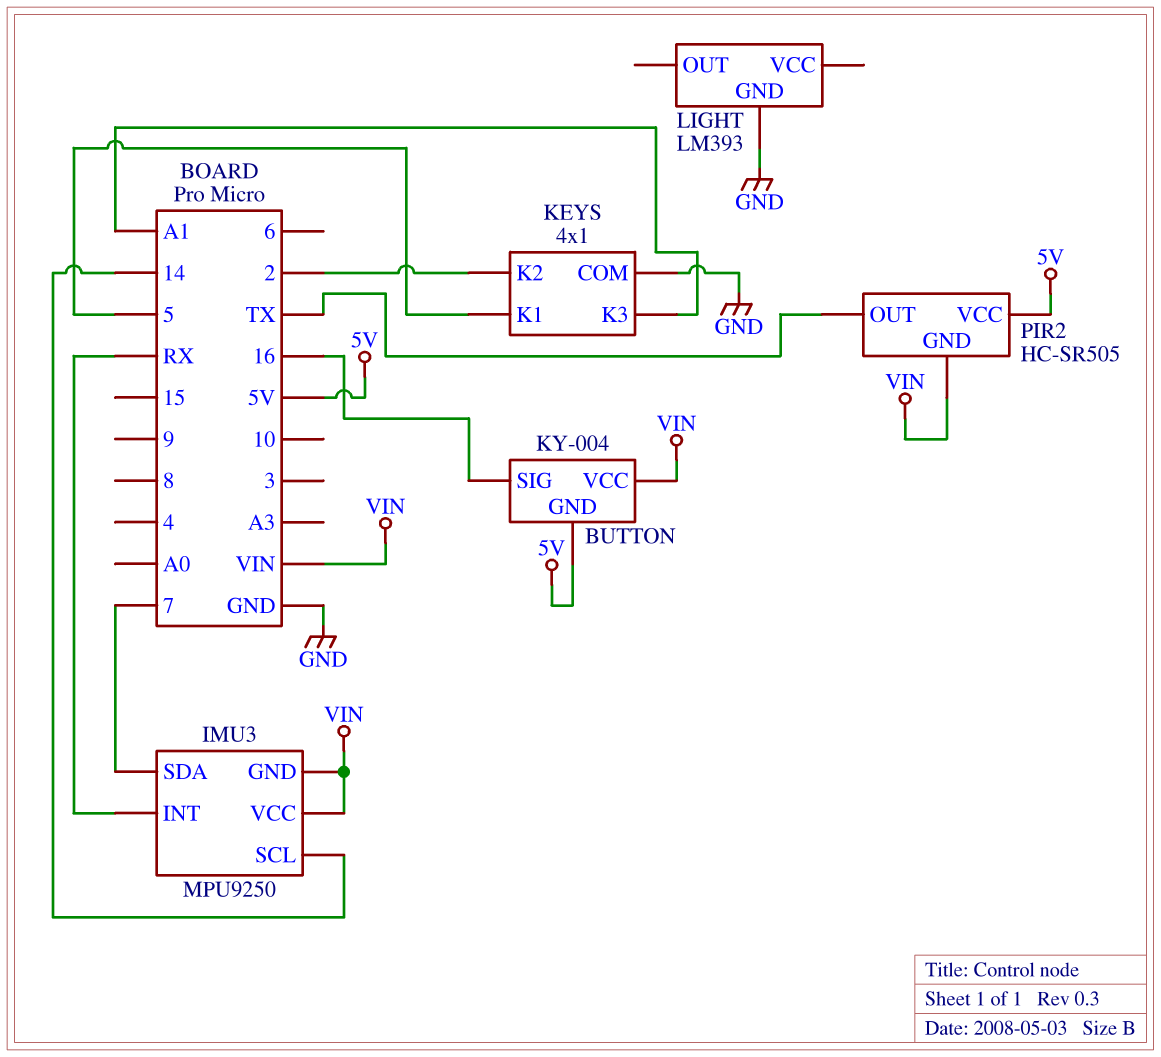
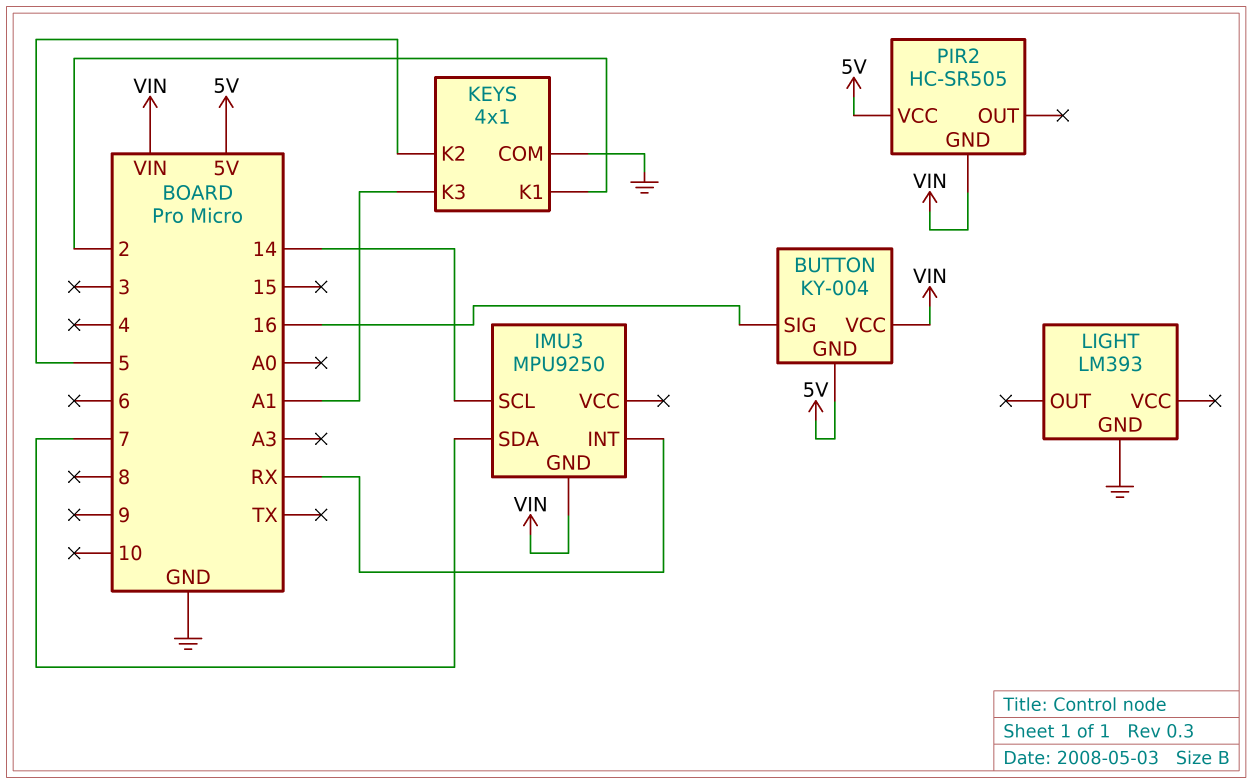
IMU3 pin VCC: VIN -> none
KEYS pin K1: 5 -> 2
KEYS pin K2: 2 -> 5
PIR2 pin OUT: TX -> none

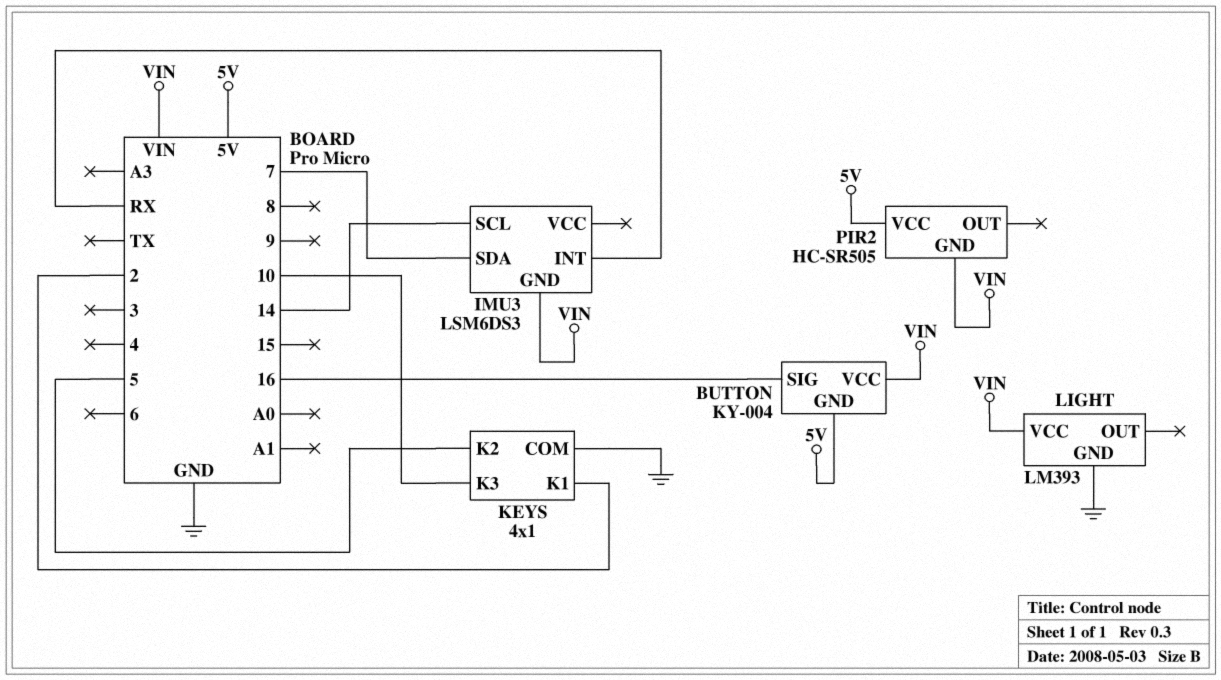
IMU3: MPU9250 -> LSM6DS3
KEYS pin K3: A1 -> 10
LIGHT pin VCC: none -> VIN

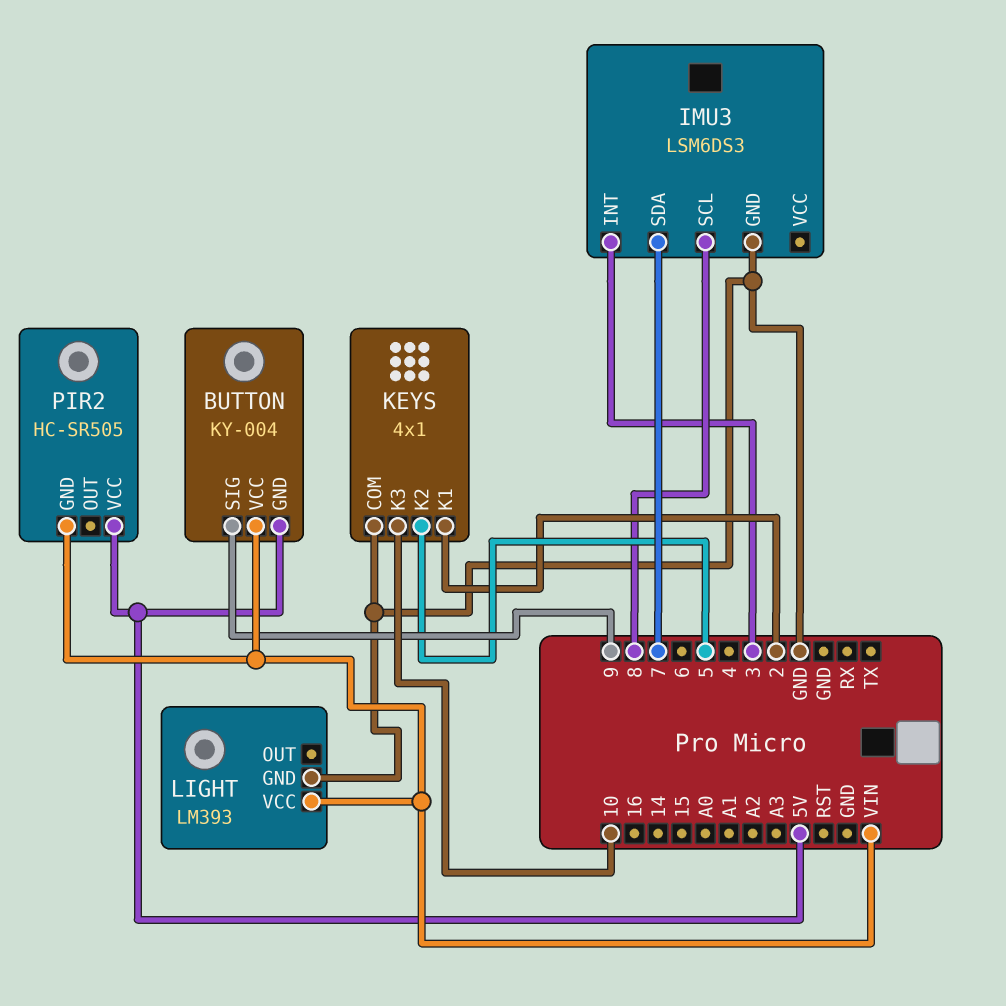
BUTTON pin SIG: 16 -> 9
IMU3 pin GND: VIN -> GND
IMU3 pin INT: RX -> 3
IMU3 pin SCL: 14 -> 8

